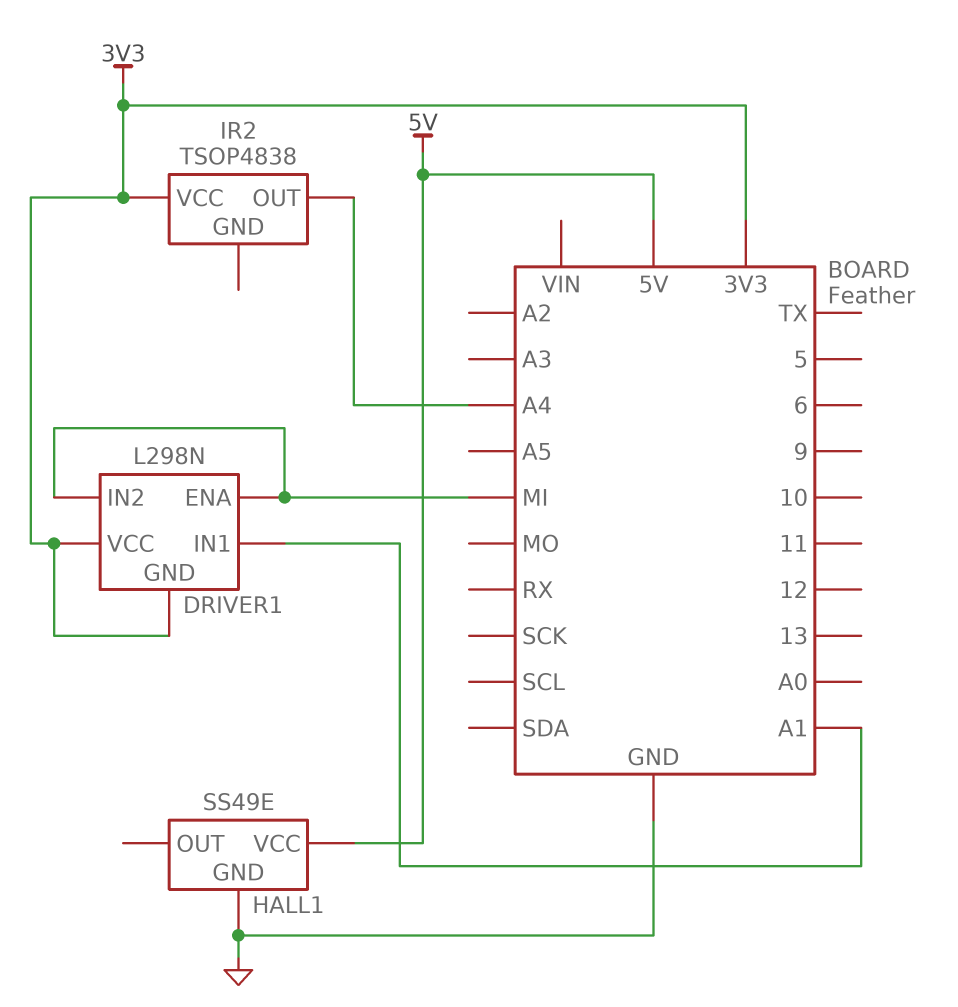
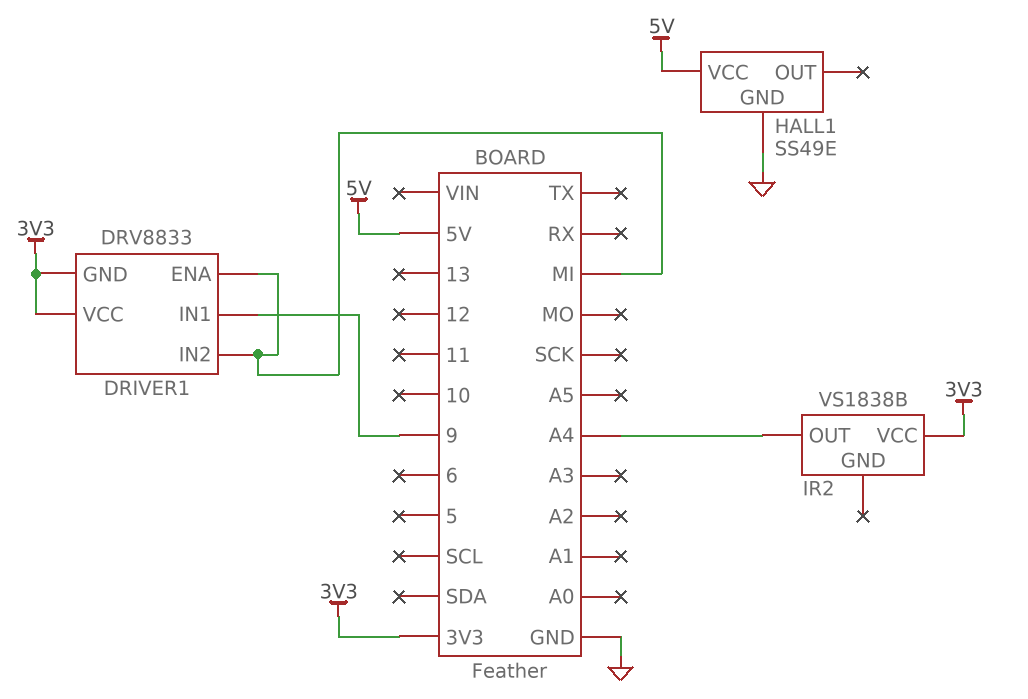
DRIVER1: L298N -> DRV8833
DRIVER1 pin IN1: A1 -> 9
IR2: TSOP4838 -> VS1838B

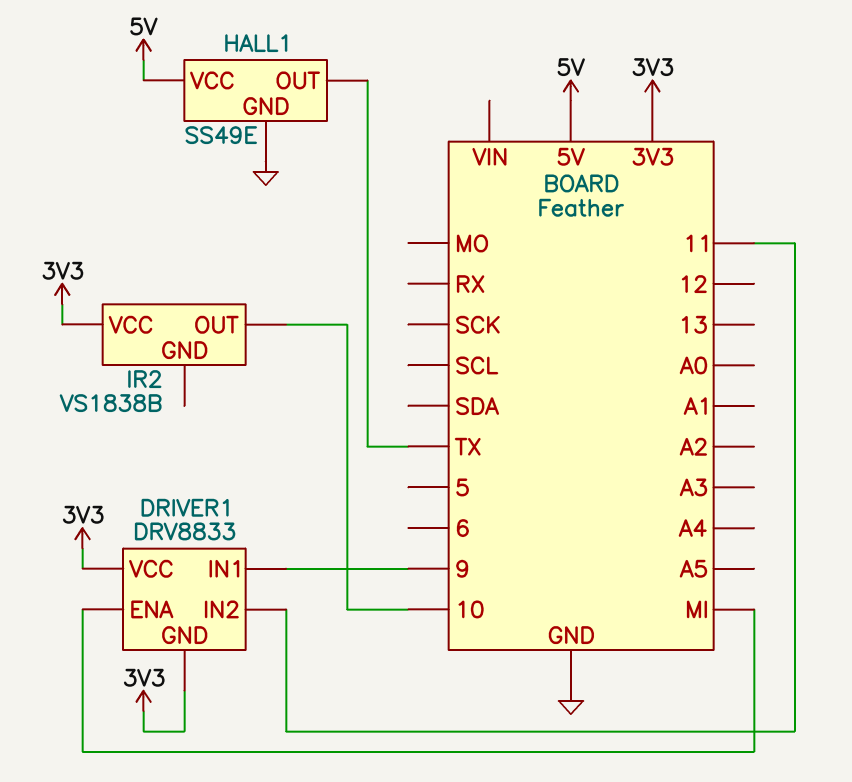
DRIVER1 pin IN2: MI -> 11
HALL1 pin OUT: none -> TX
IR2 pin OUT: A4 -> 10

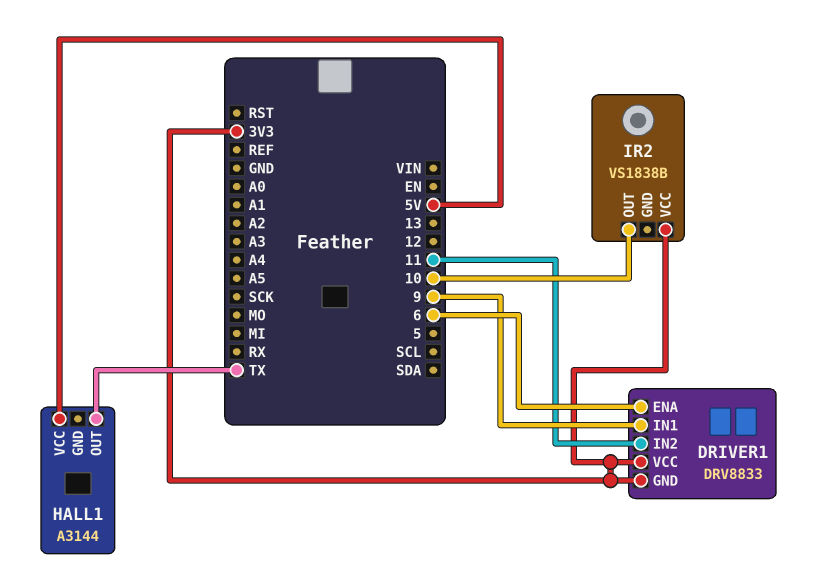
DRIVER1 pin ENA: MI -> 6
HALL1: SS49E -> A3144
HALL1 pin GND: GND -> none

